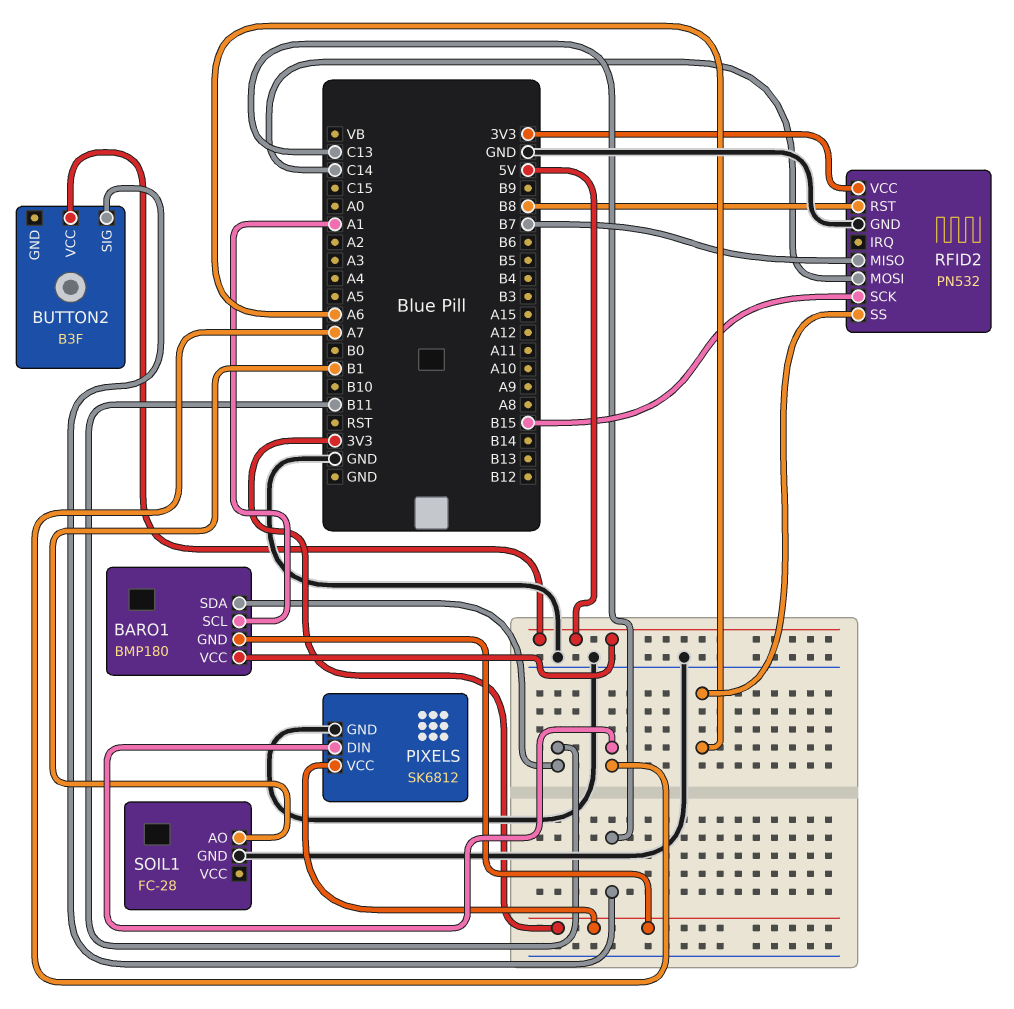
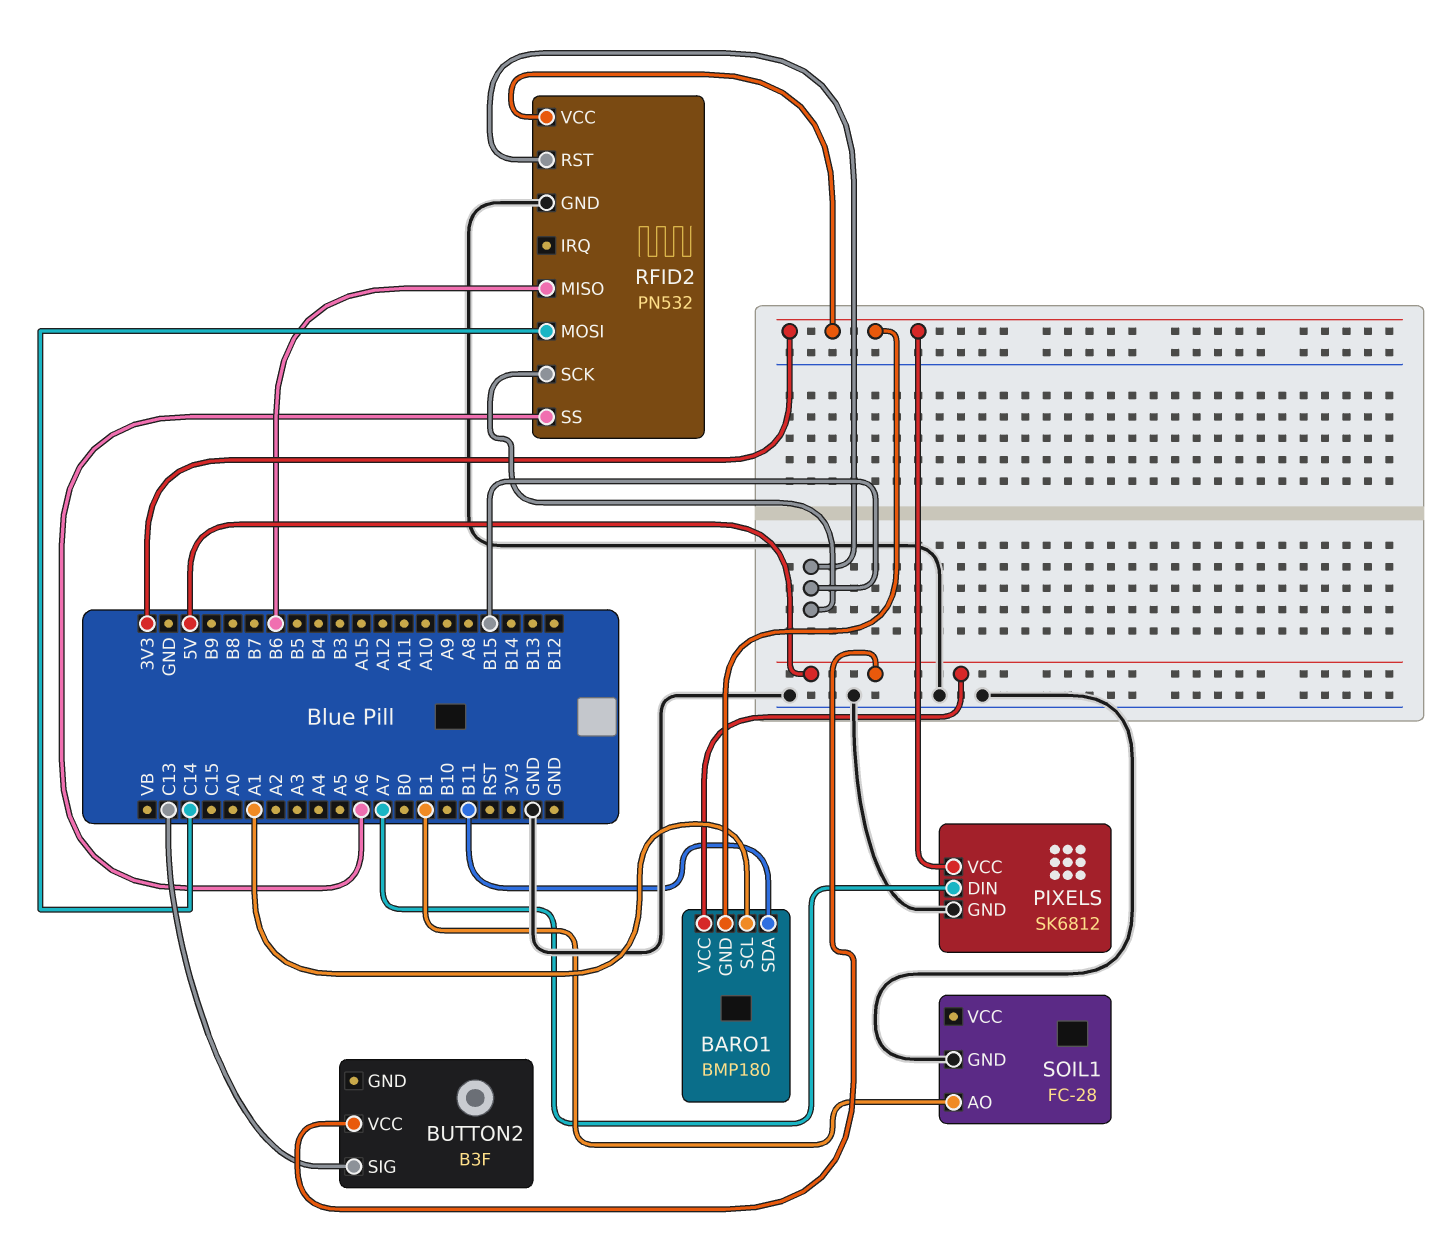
RFID2 pin MISO: B7 -> B6
RFID2 pin RST: B8 -> B15

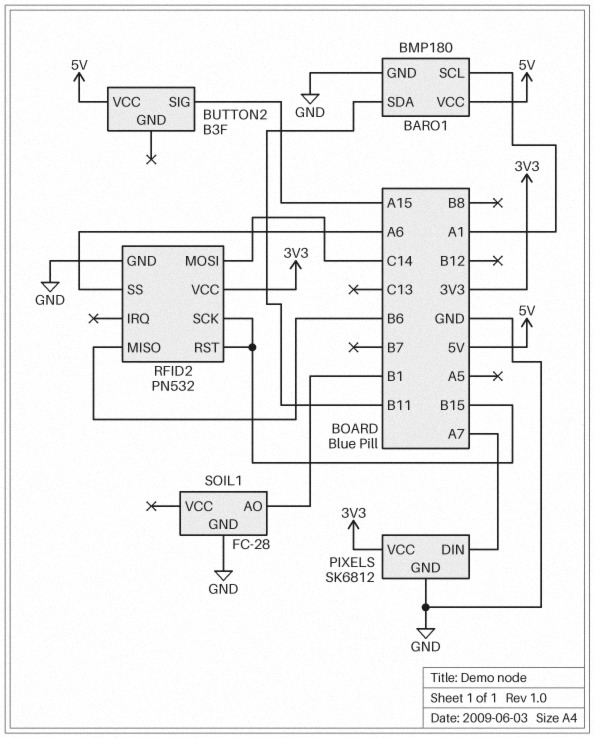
BARO1 pin GND: 3V3 -> GND
BUTTON2 pin SIG: C13 -> A15

